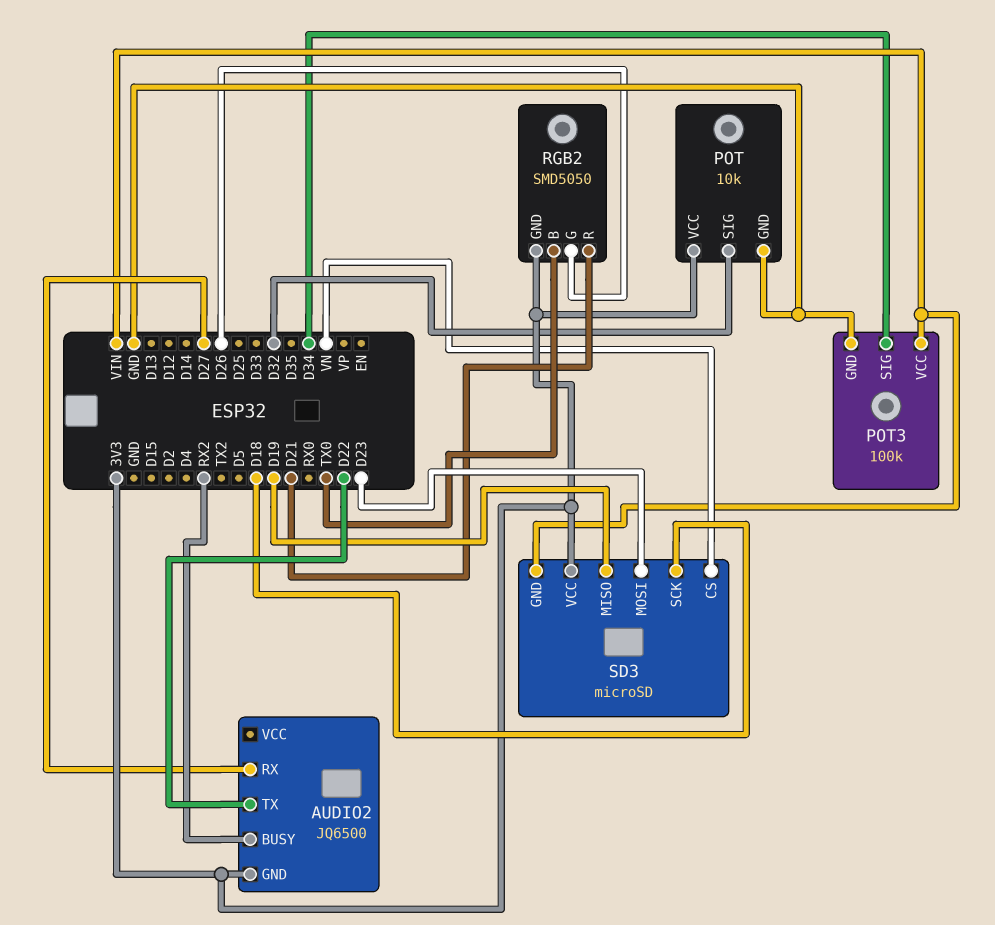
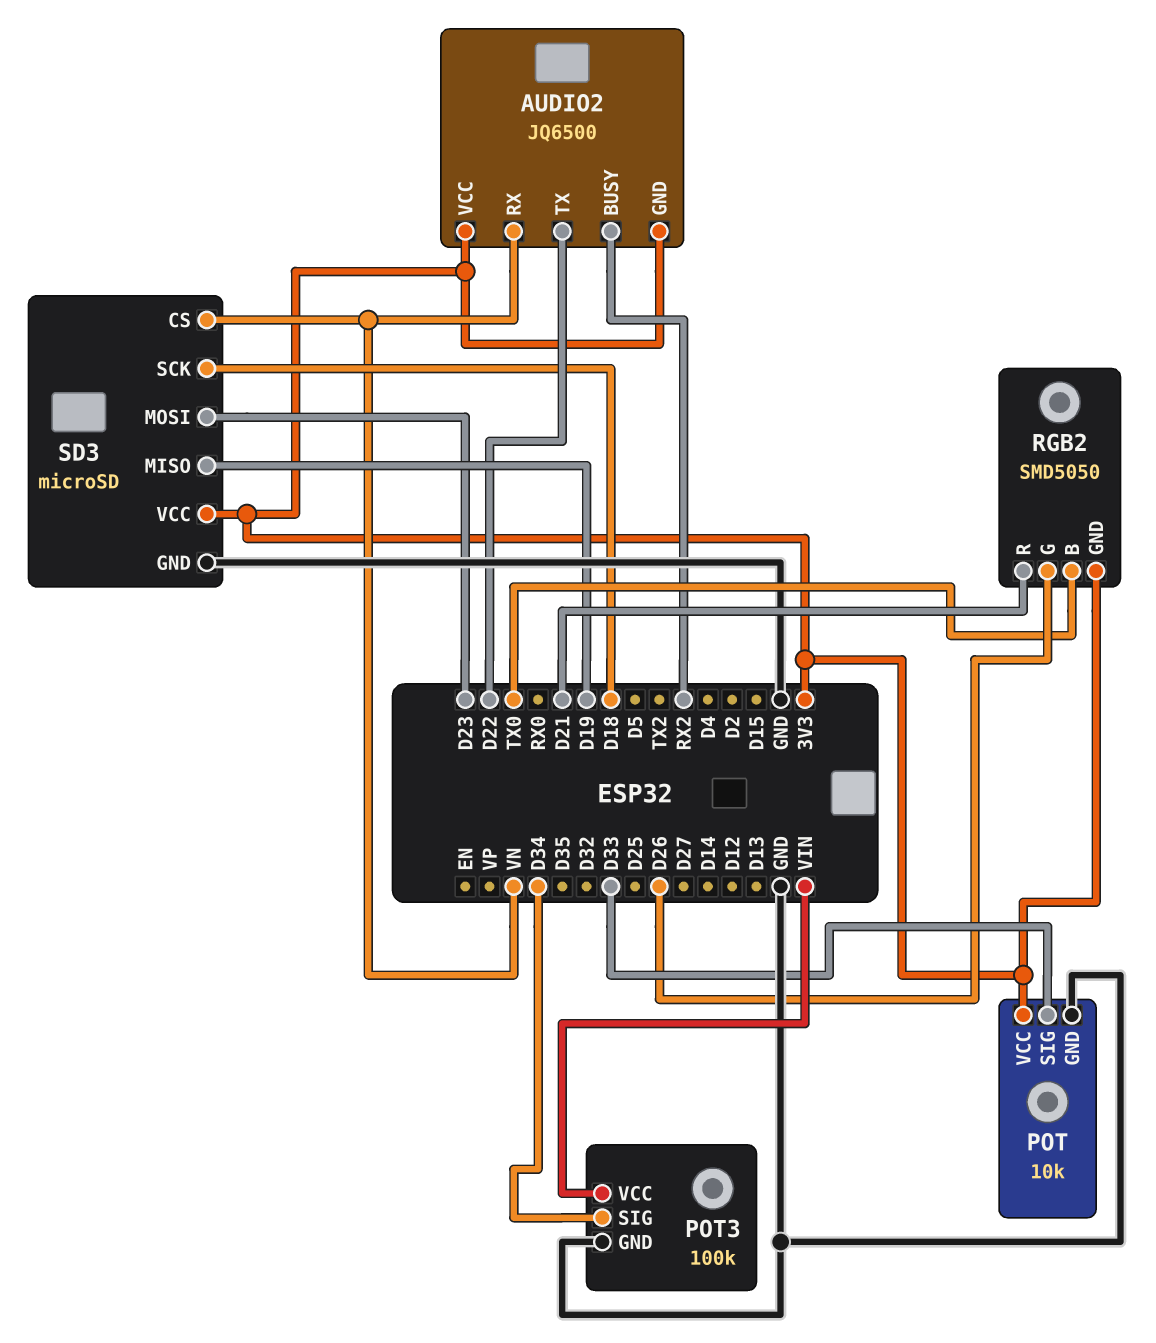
AUDIO2 pin RX: D27 -> VN
AUDIO2 pin VCC: none -> 3V3
POT pin SIG: D32 -> D33
SD3 pin GND: VIN -> GND

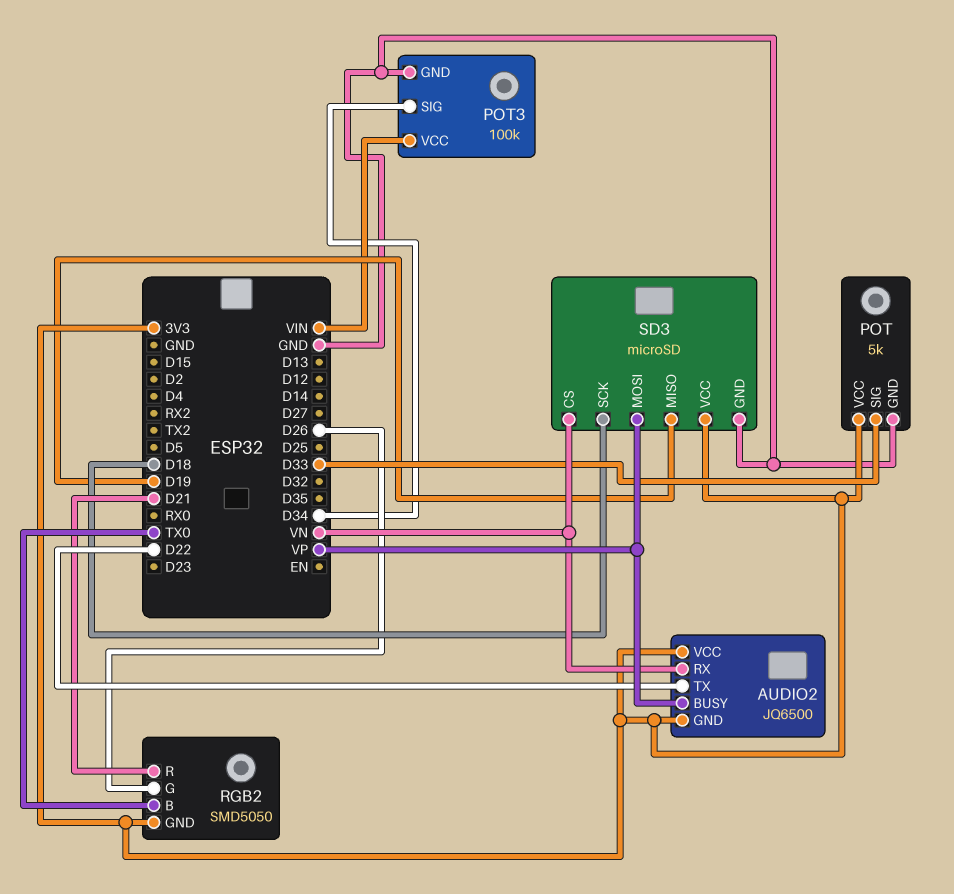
AUDIO2 pin BUSY: RX2 -> VP
POT: 10k -> 5k
SD3 pin MOSI: D23 -> VP

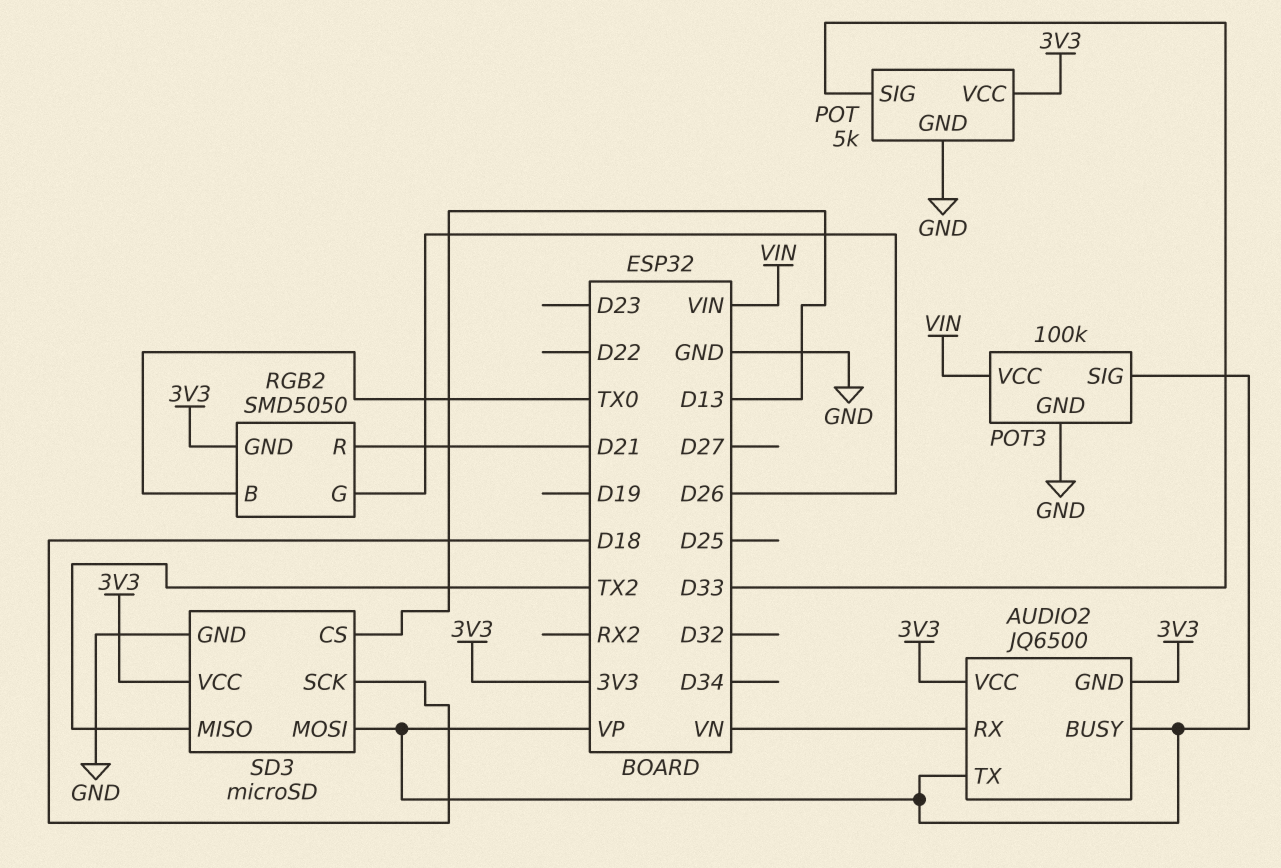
AUDIO2 pin TX: D22 -> VP
POT3 pin SIG: D34 -> VP
SD3 pin CS: VN -> D13
SD3 pin MISO: D19 -> TX2

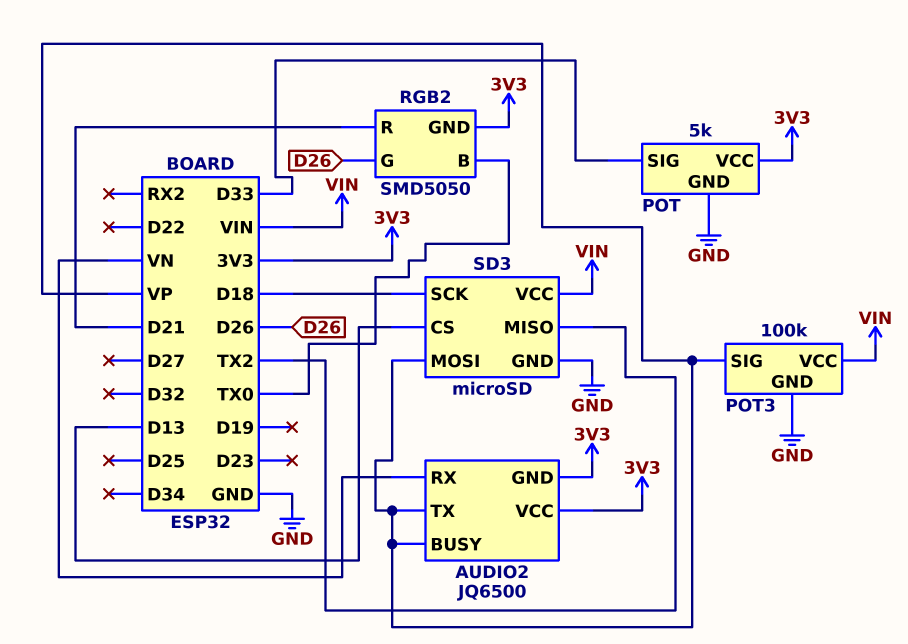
SD3 pin VCC: 3V3 -> VIN

